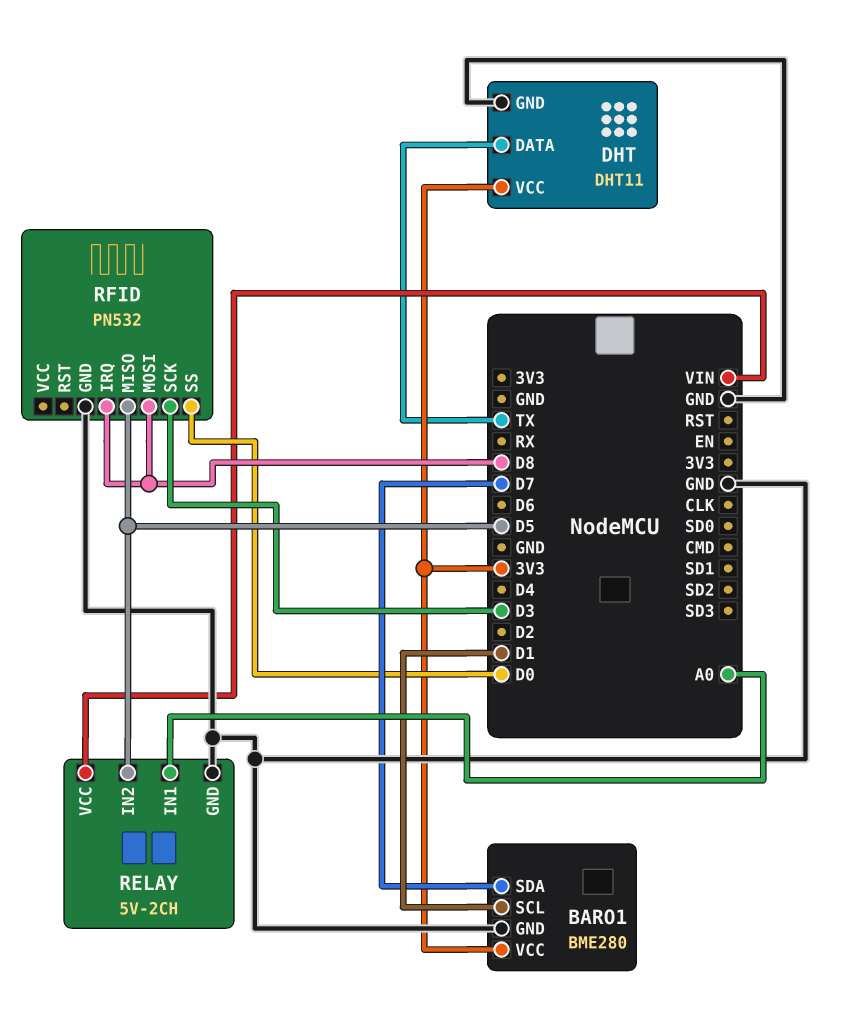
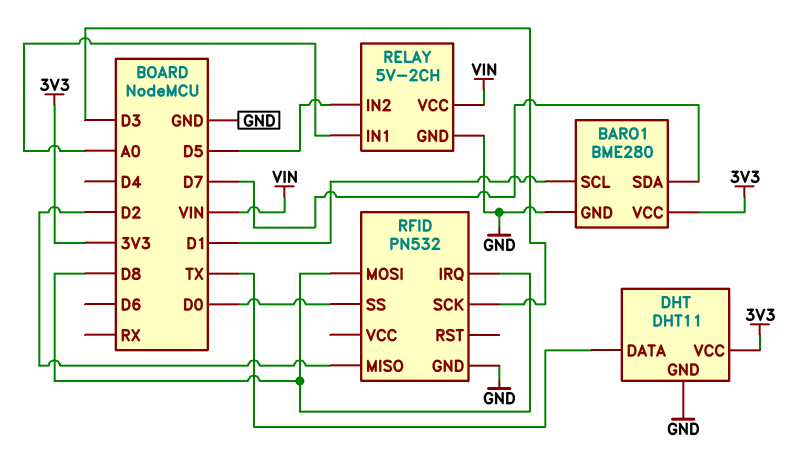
RFID pin MISO: D5 -> D2

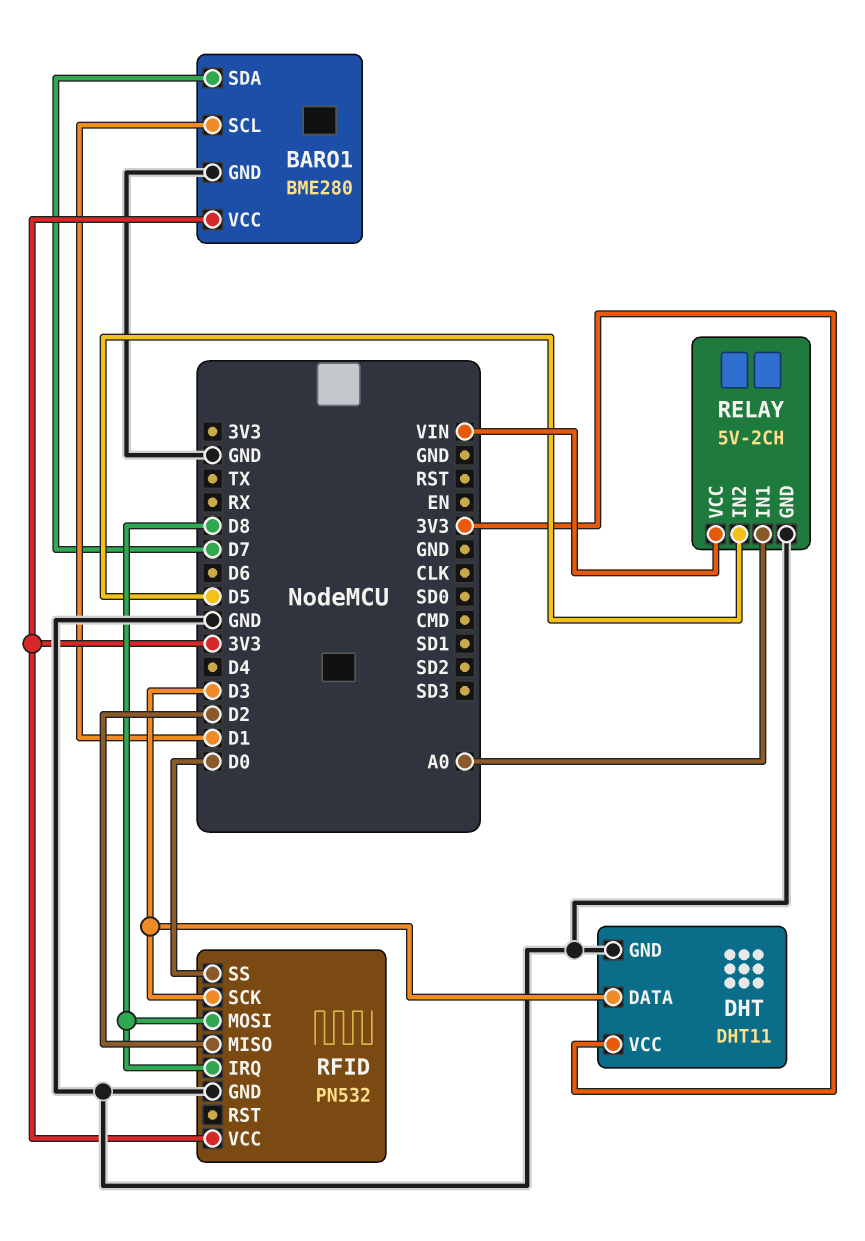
DHT pin DATA: TX -> D3
RFID pin VCC: none -> 3V3

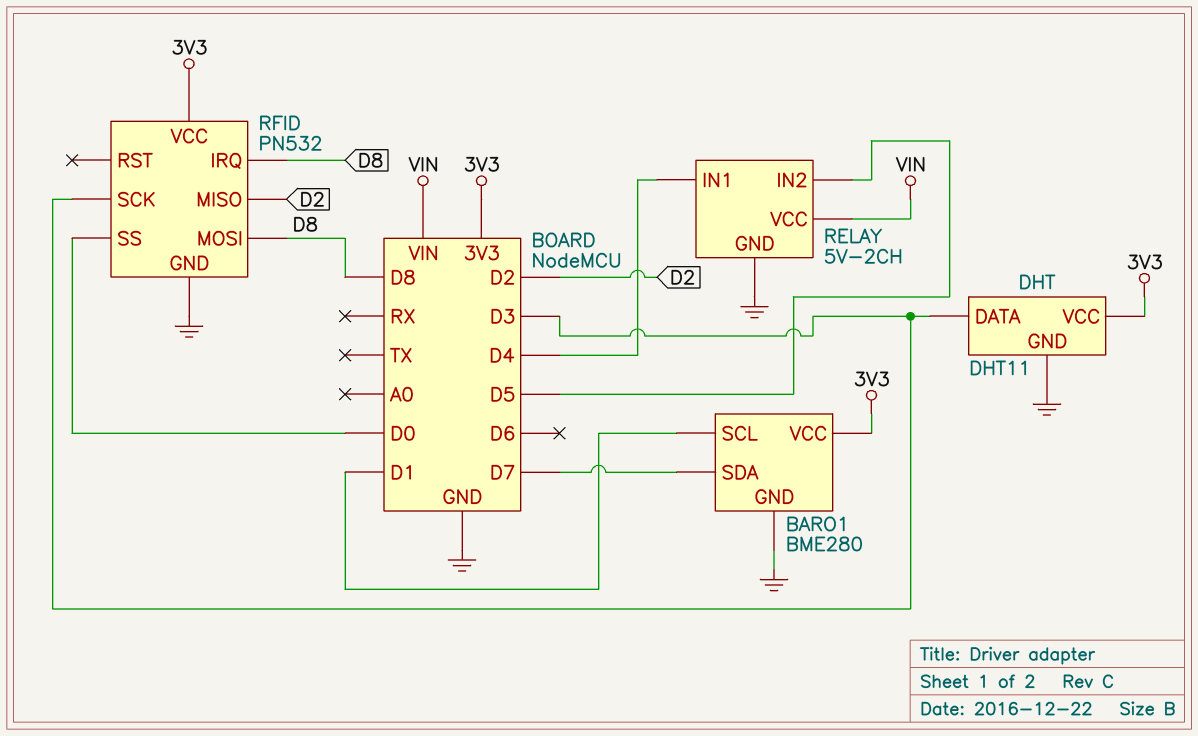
RELAY pin IN1: A0 -> D4

